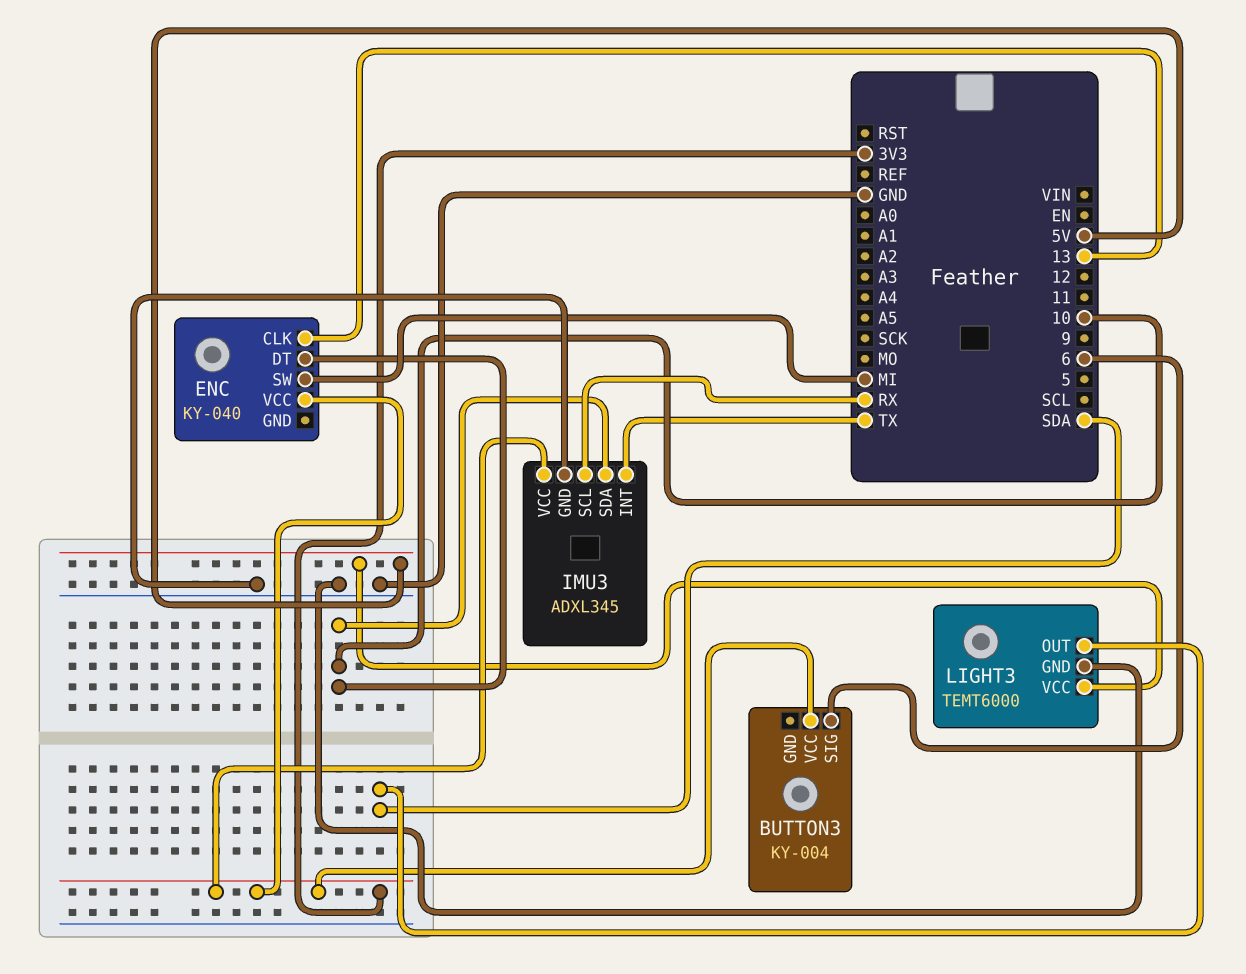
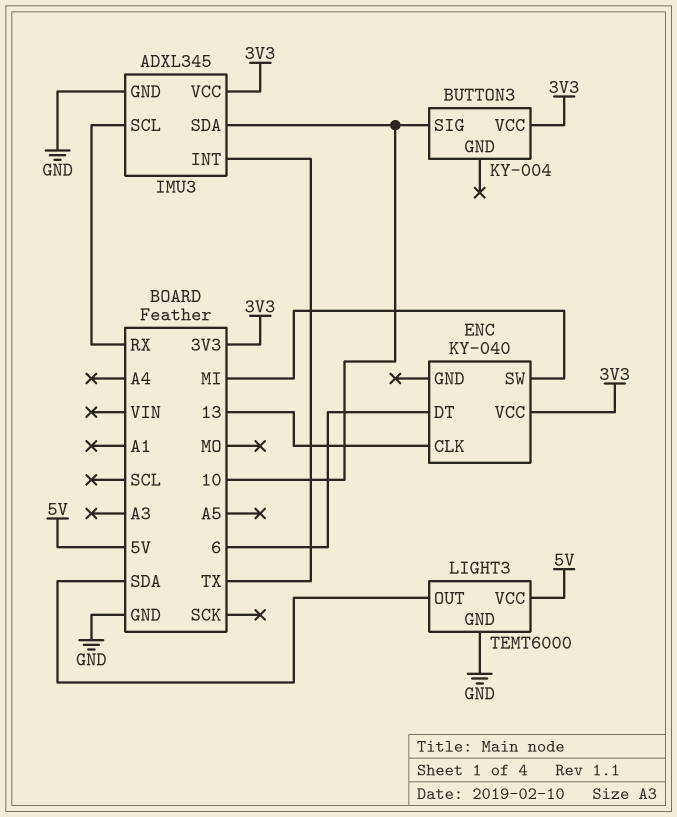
BUTTON3 pin SIG: 6 -> 10
ENC pin DT: 10 -> 6

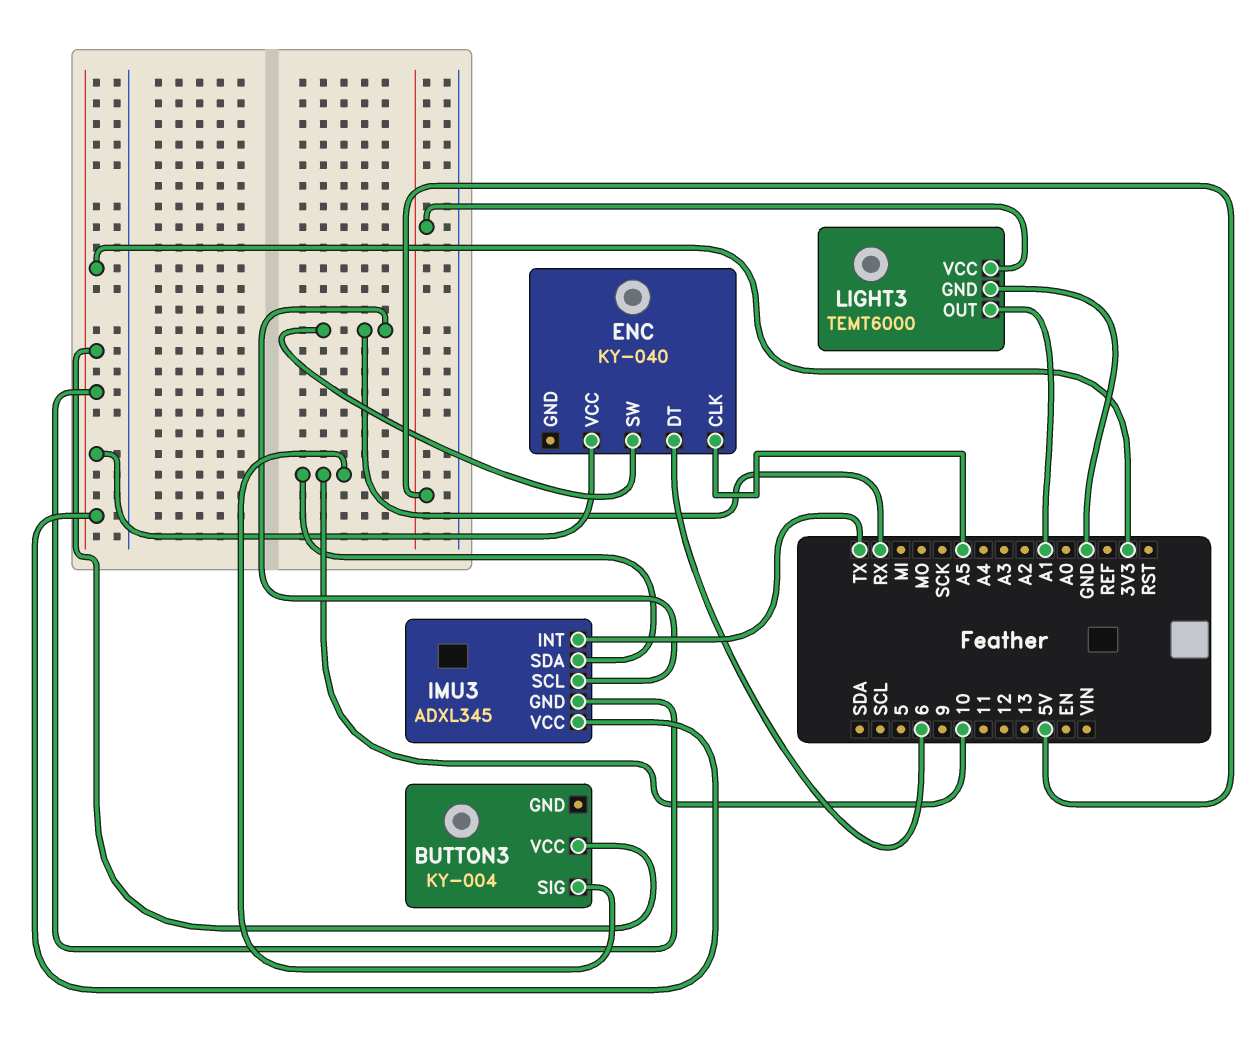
ENC pin CLK: 13 -> A5
ENC pin SW: MI -> RX
IMU3 pin GND: GND -> 3V3
LIGHT3 pin OUT: SDA -> A1

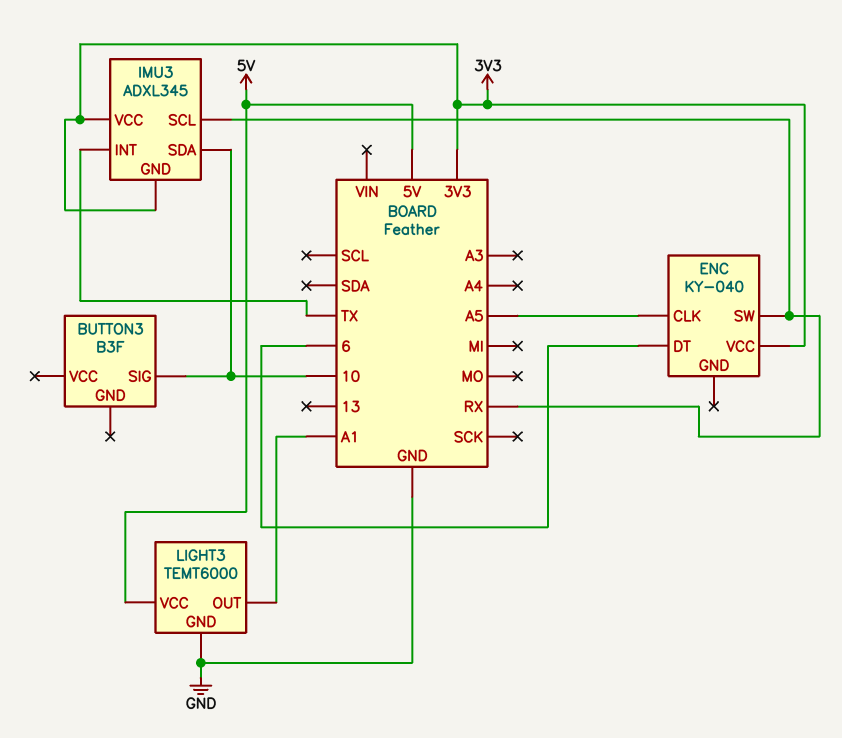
BUTTON3: KY-004 -> B3F
BUTTON3 pin VCC: 3V3 -> none

